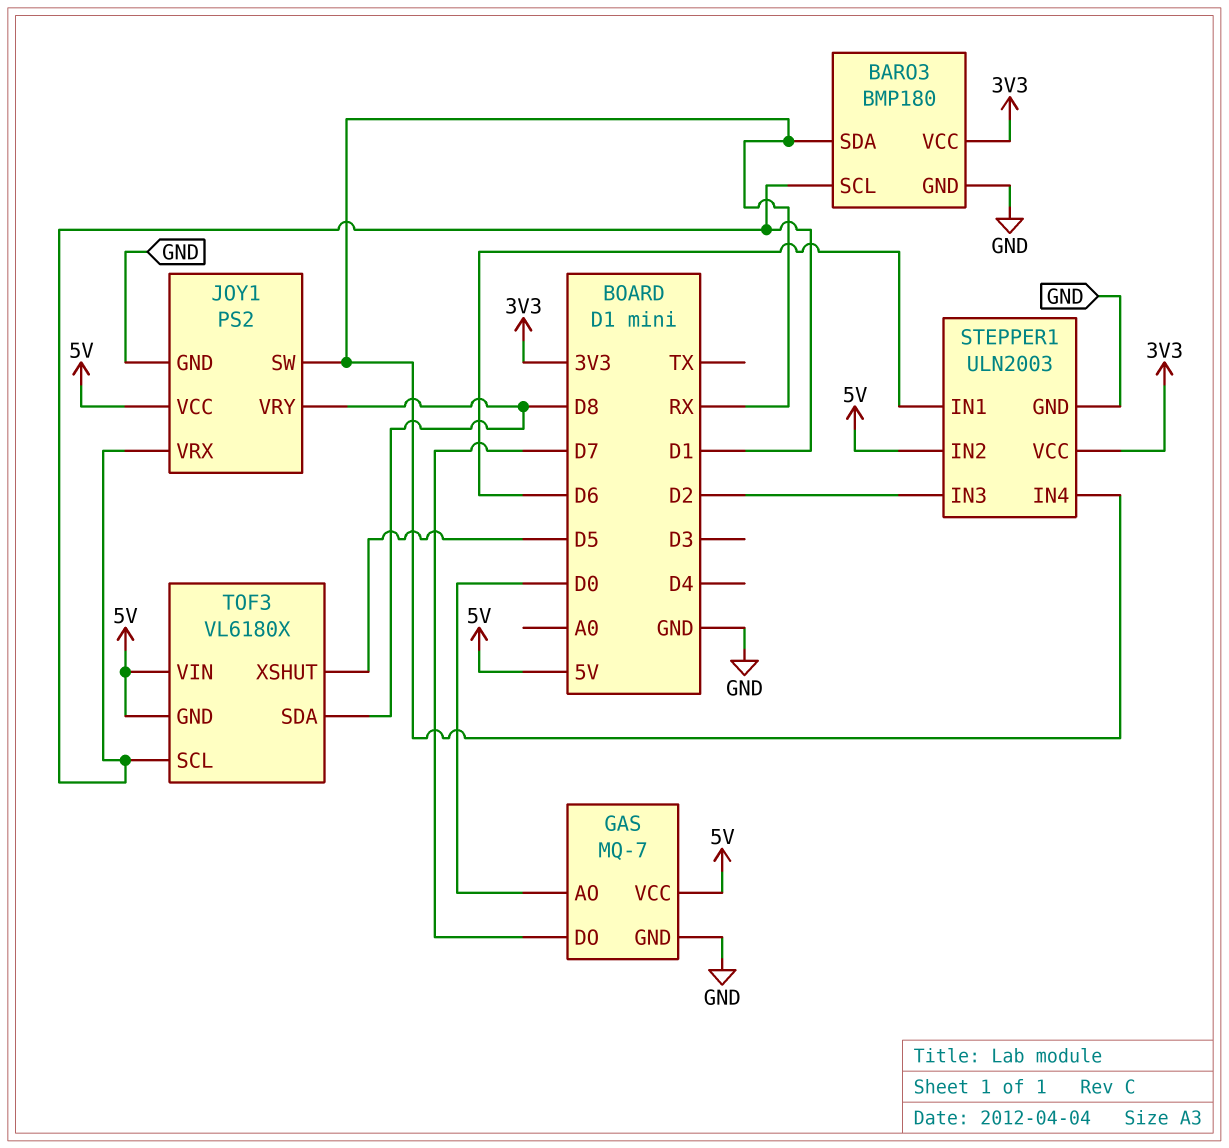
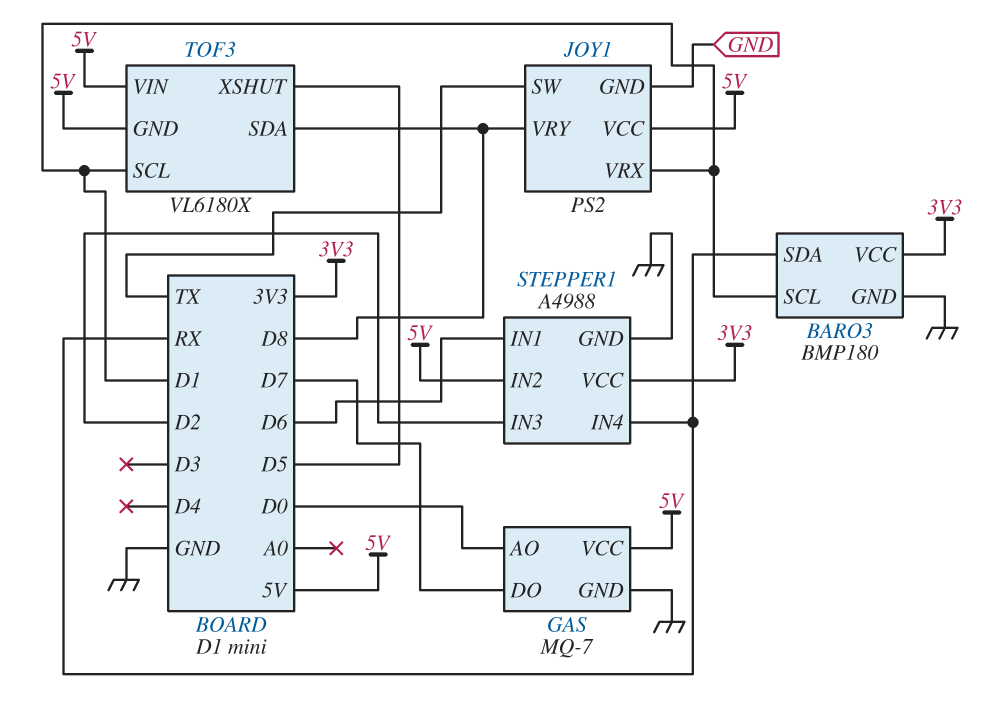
JOY1 pin SW: RX -> TX
STEPPER1: ULN2003 -> A4988

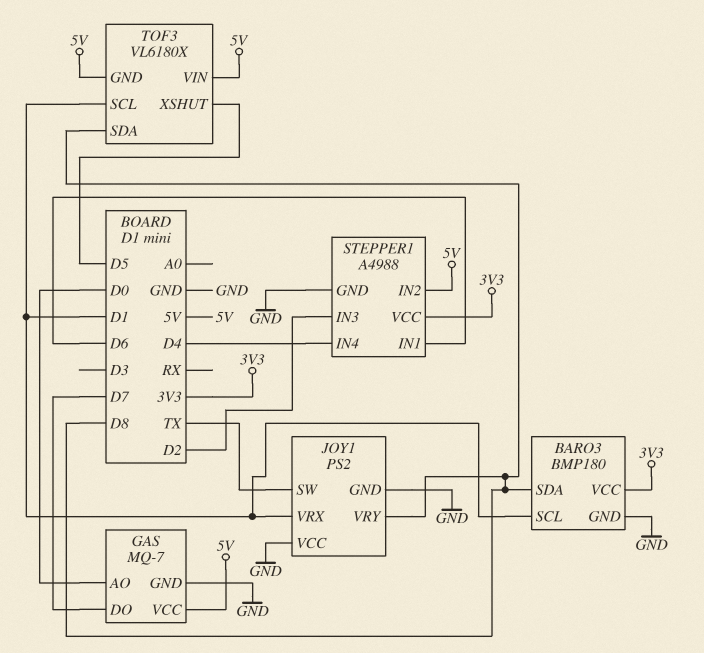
BARO3 pin SDA: RX -> D8
JOY1 pin VCC: 5V -> GND
STEPPER1 pin IN4: RX -> D4

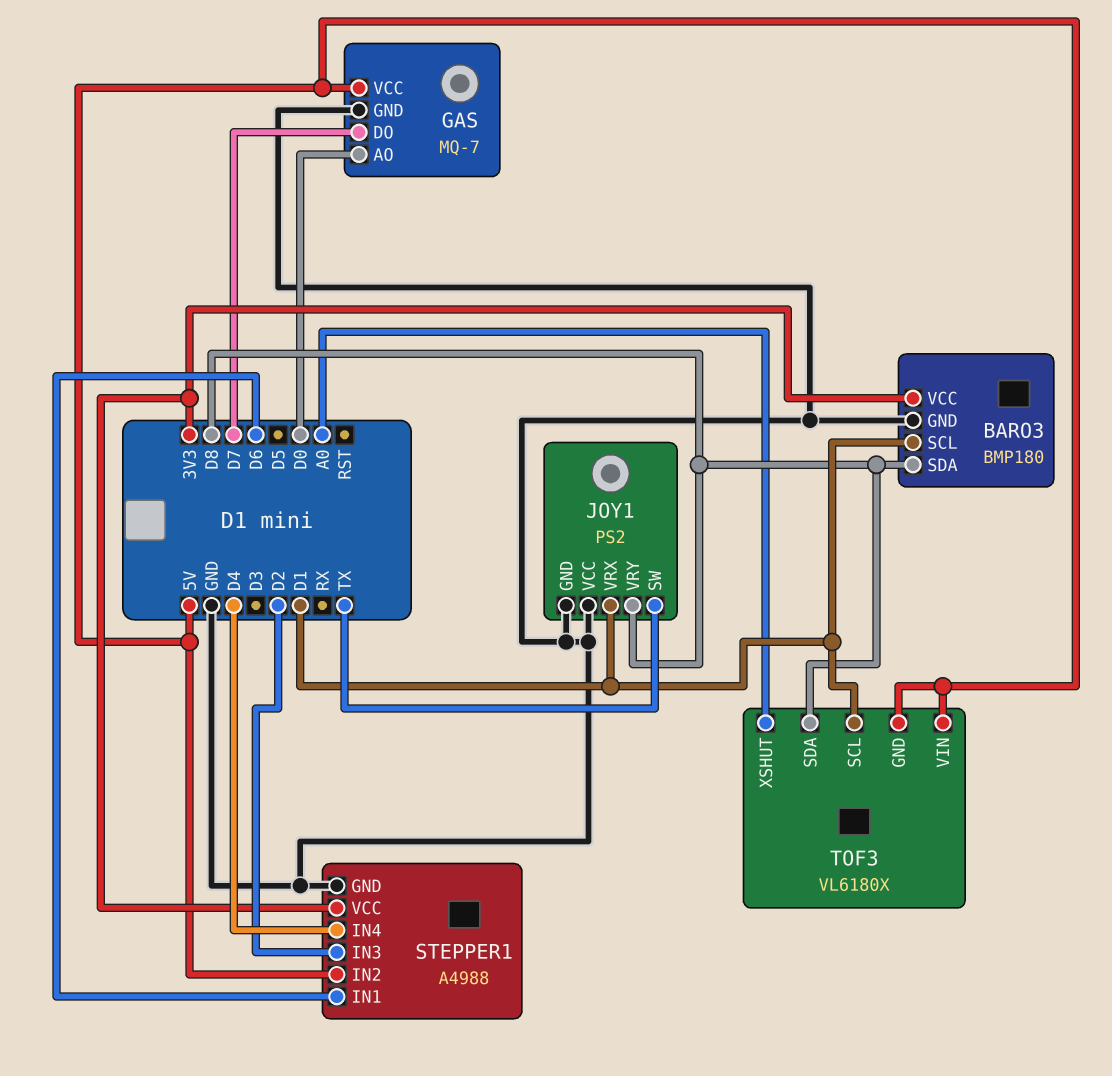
TOF3 pin XSHUT: D5 -> A0

